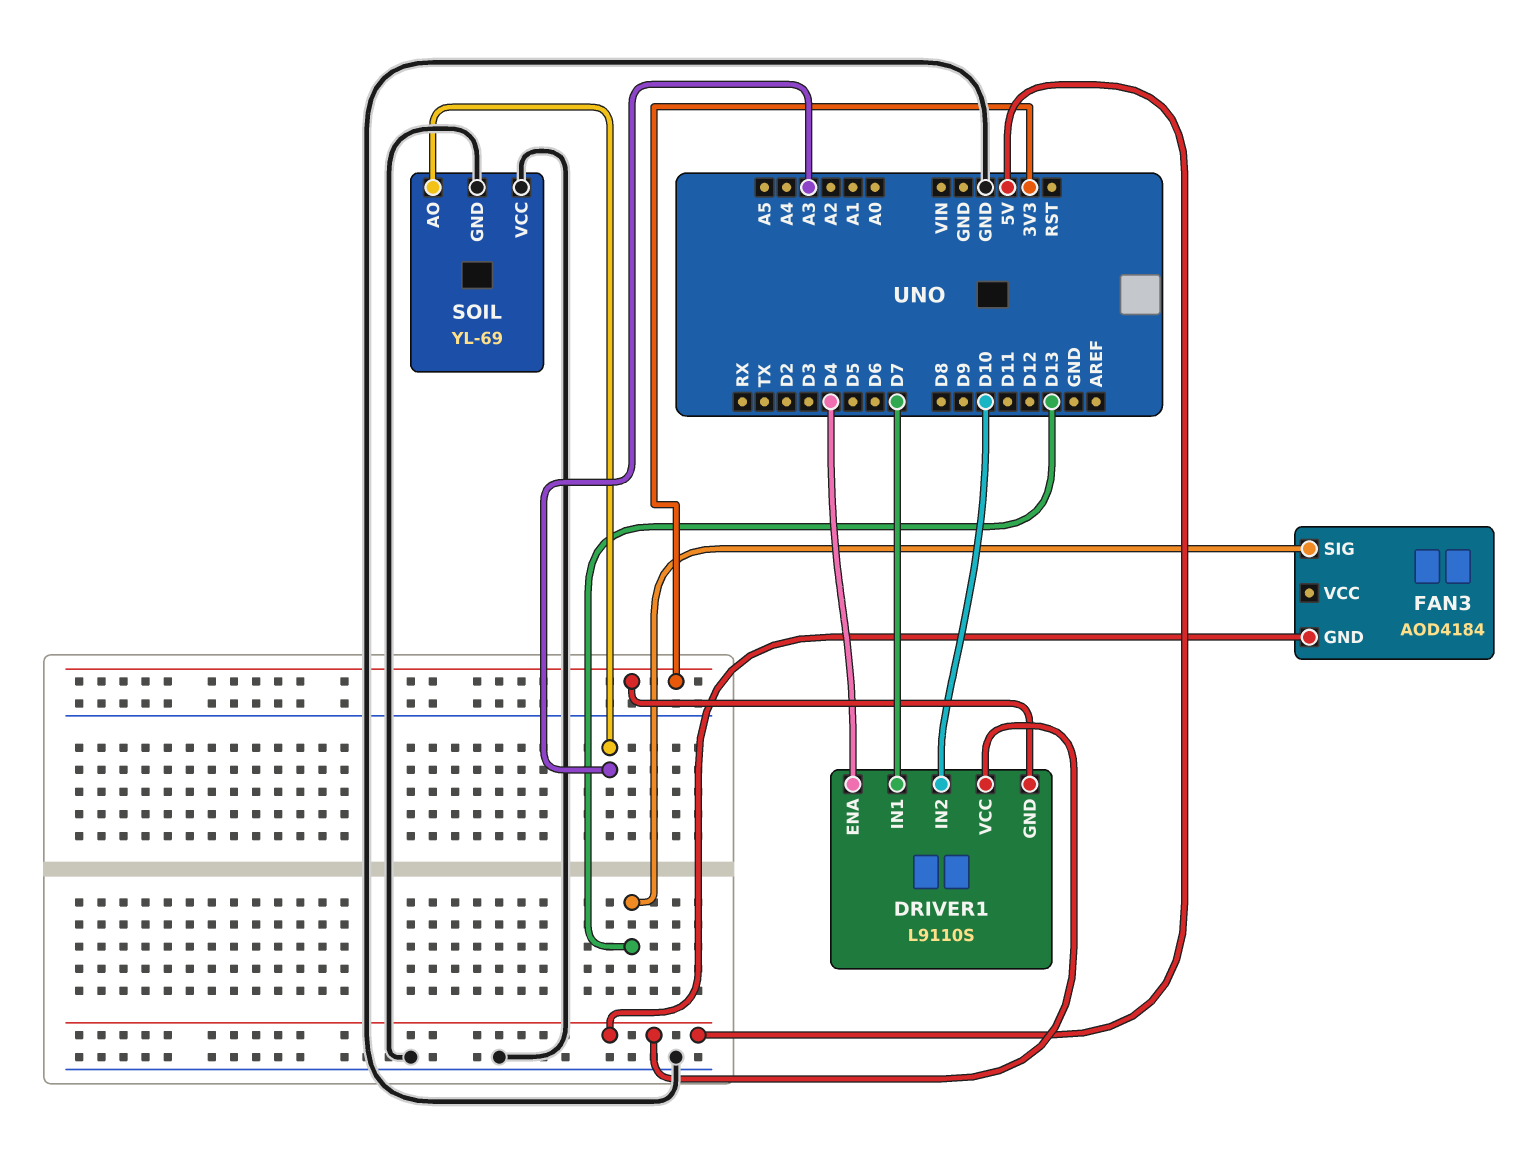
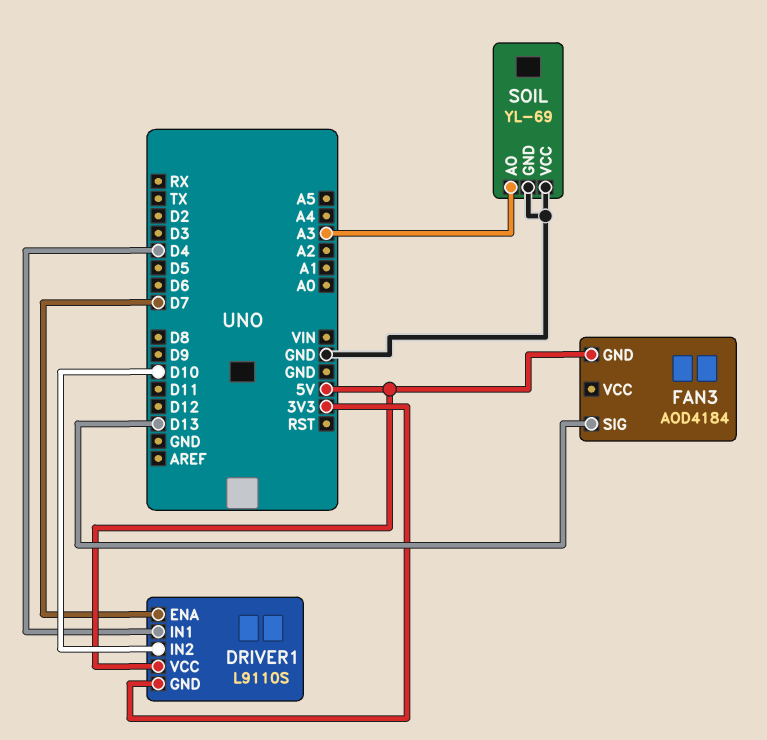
DRIVER1 pin ENA: D4 -> D7
DRIVER1 pin IN1: D7 -> D4

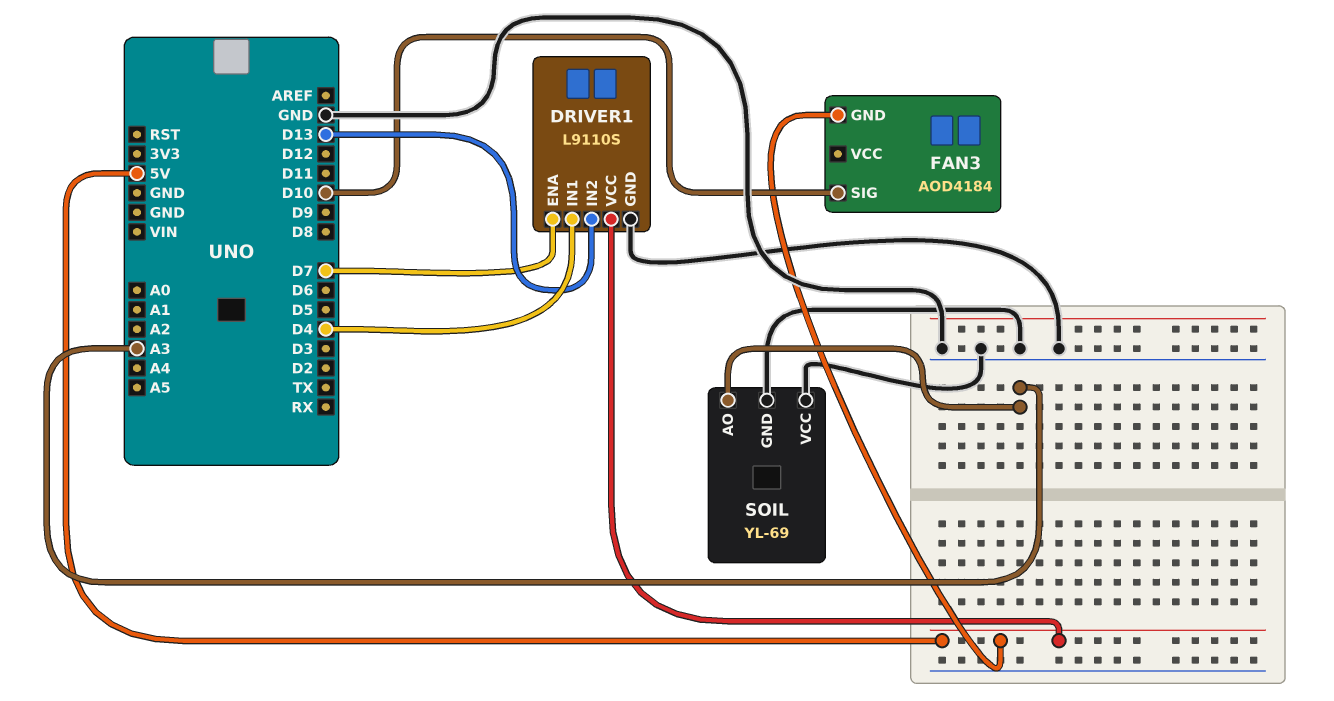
DRIVER1 pin GND: 3V3 -> GND
DRIVER1 pin IN2: D10 -> D13
FAN3 pin SIG: D13 -> D10

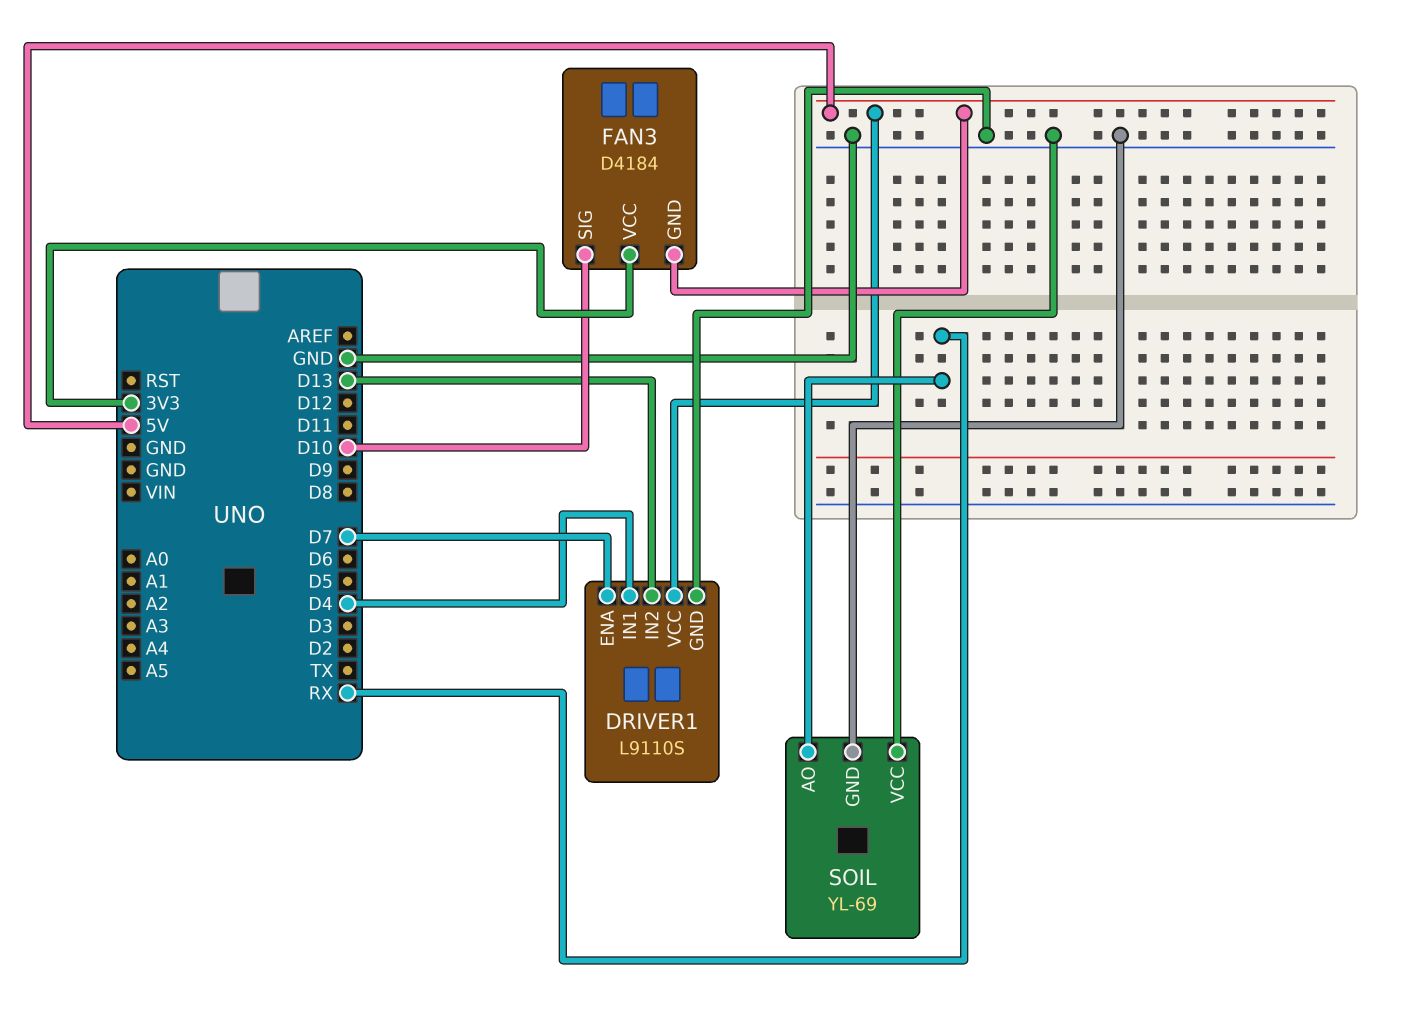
FAN3: AOD4184 -> D4184
FAN3 pin VCC: none -> 3V3
SOIL pin AO: A3 -> RX

